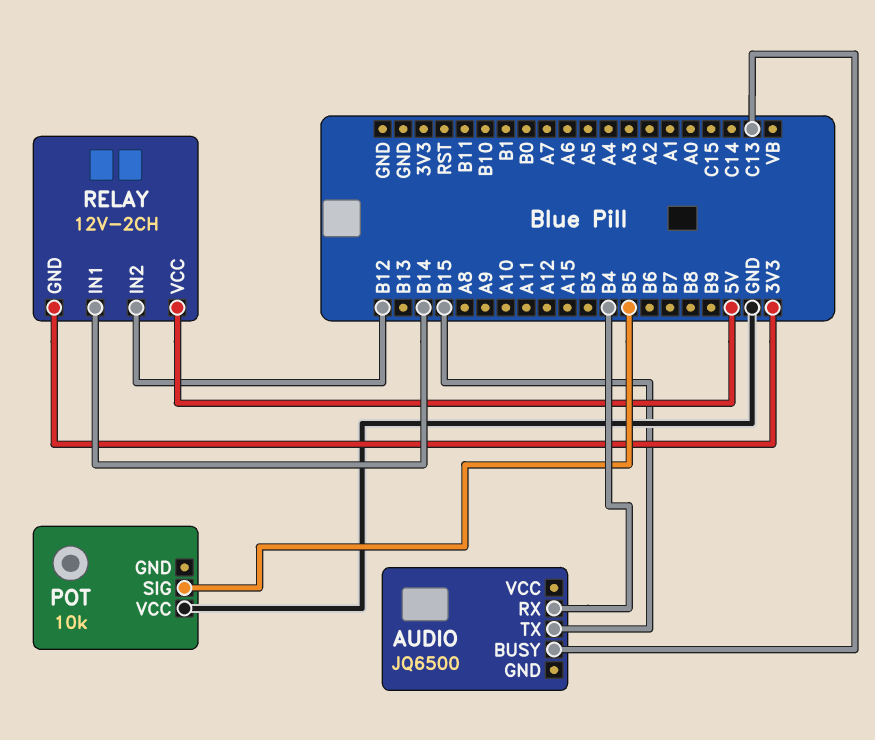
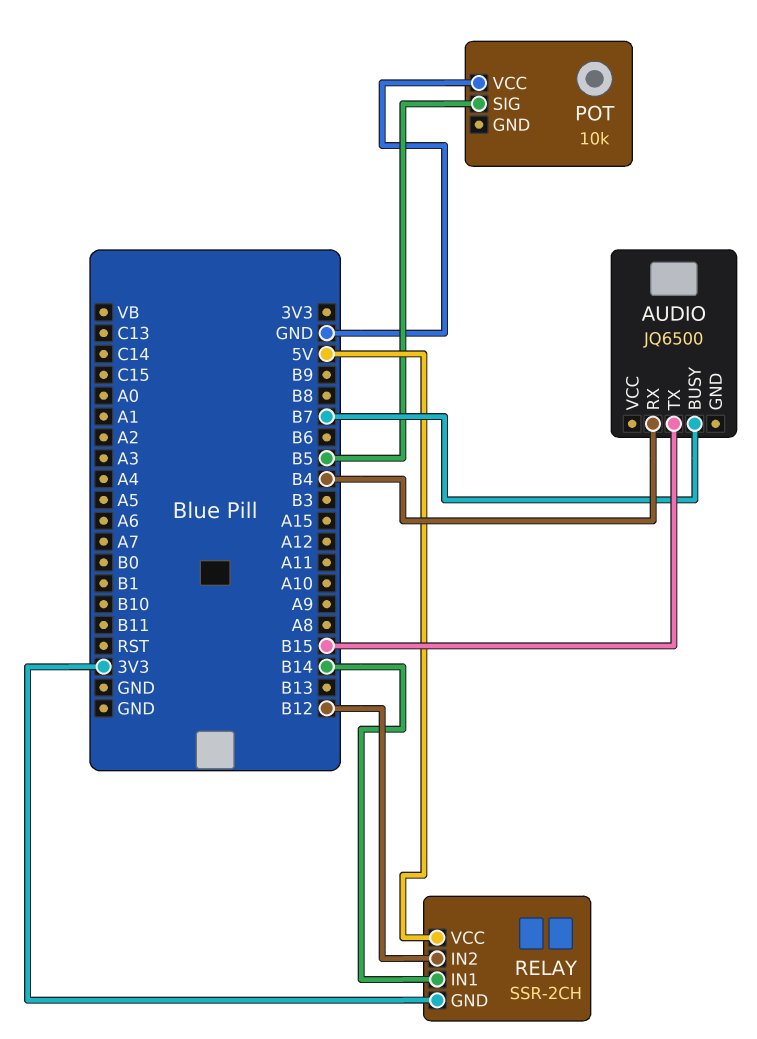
AUDIO pin BUSY: C13 -> B7
RELAY: 12V-2CH -> SSR-2CH

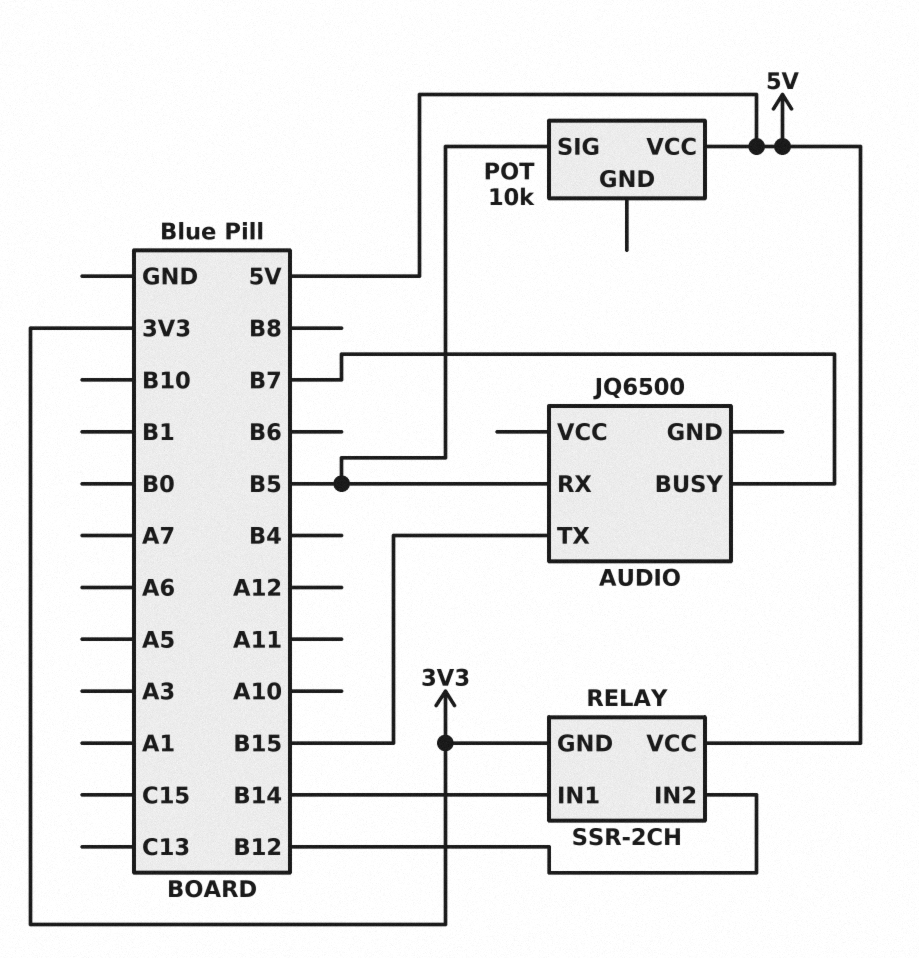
AUDIO pin RX: B4 -> B5
POT pin VCC: GND -> 5V

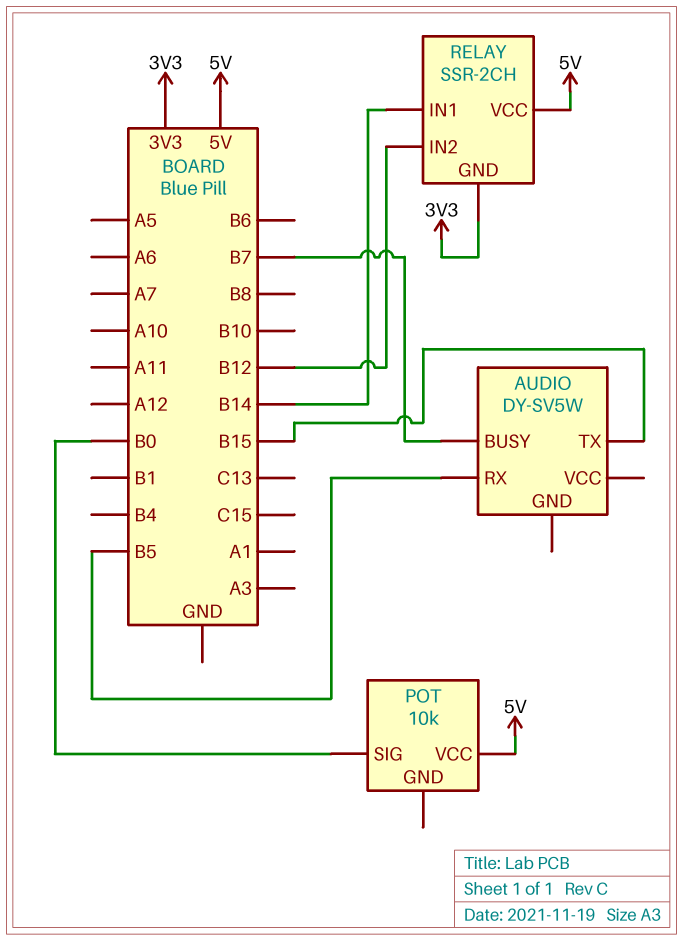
AUDIO: JQ6500 -> DY-SV5W
POT pin SIG: B5 -> B0

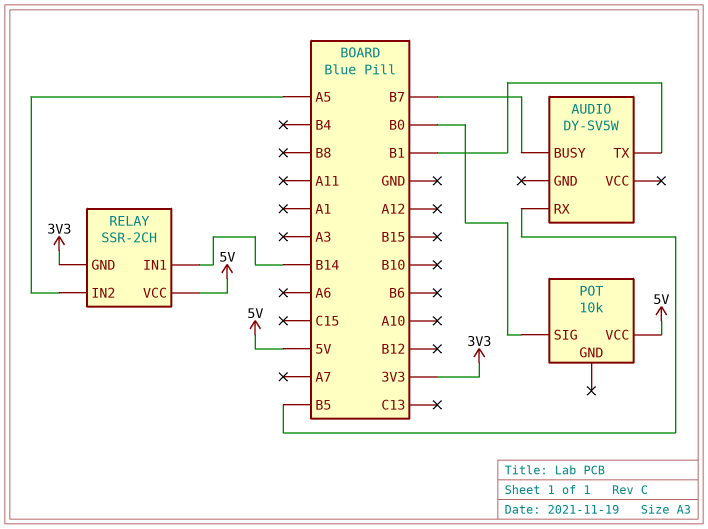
AUDIO pin TX: B15 -> B1
RELAY pin IN2: B12 -> A5

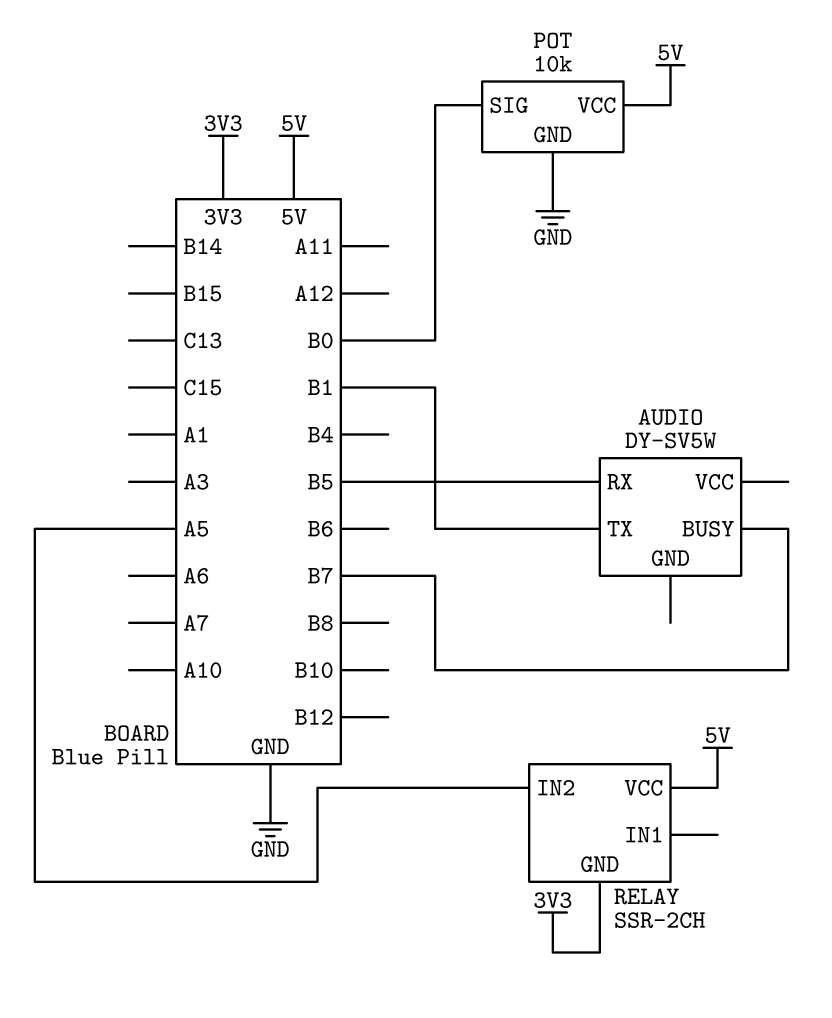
POT pin GND: none -> GND
RELAY pin IN1: B14 -> none

